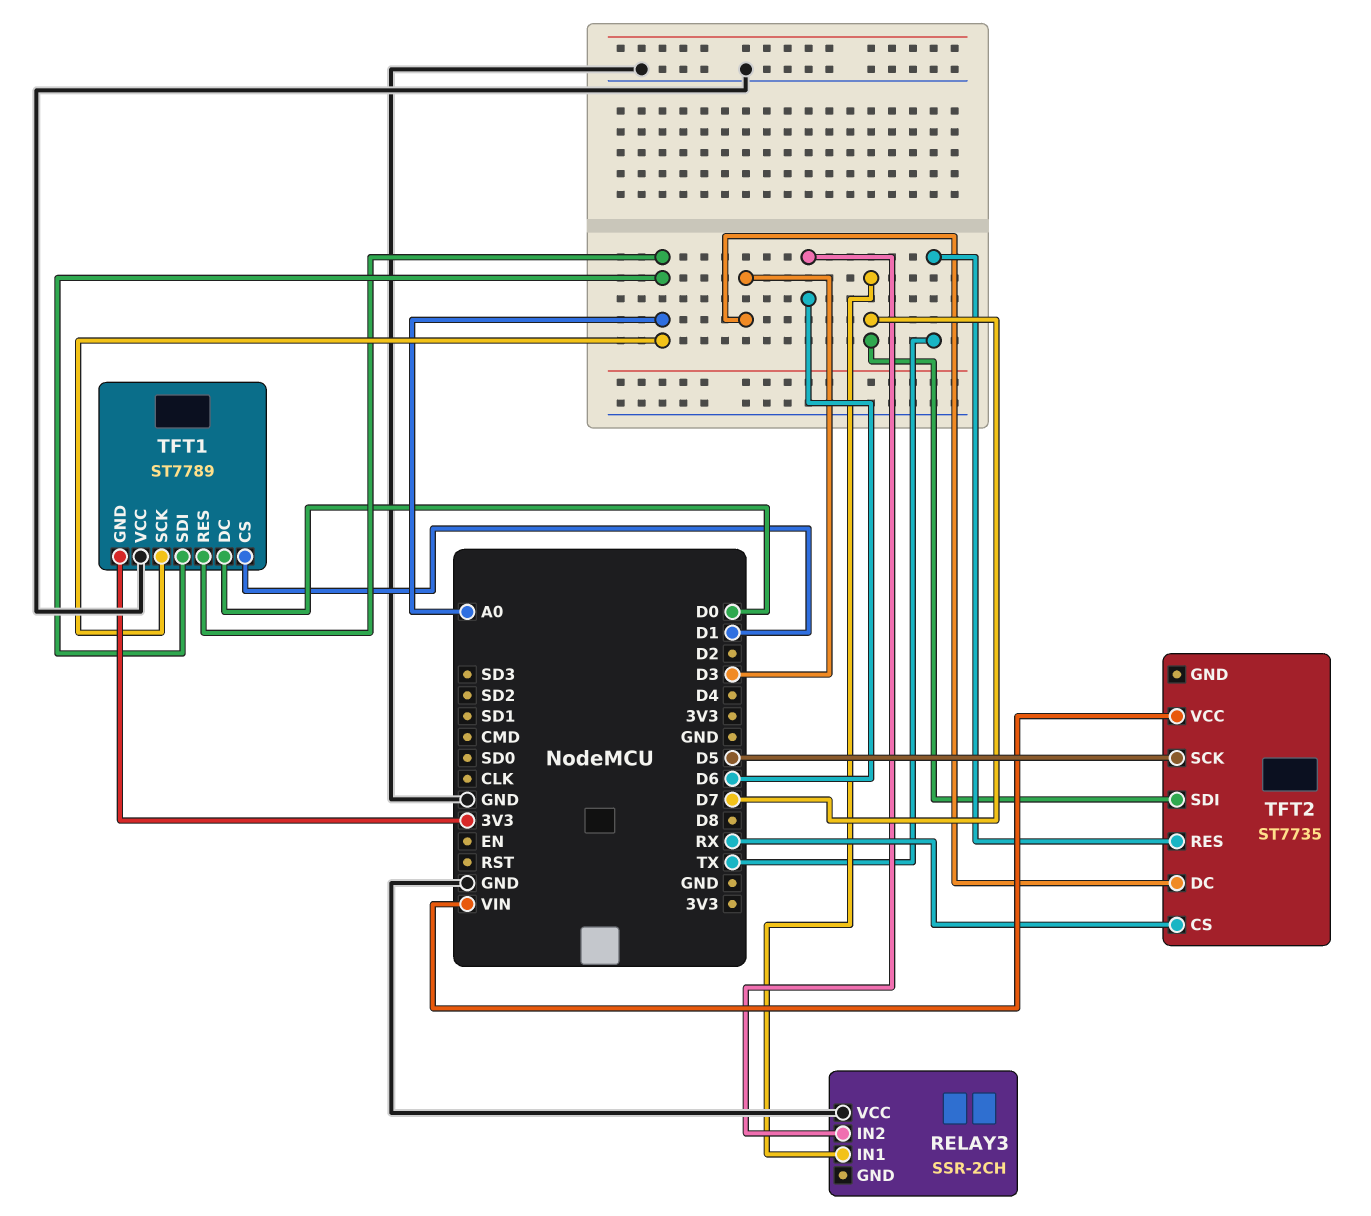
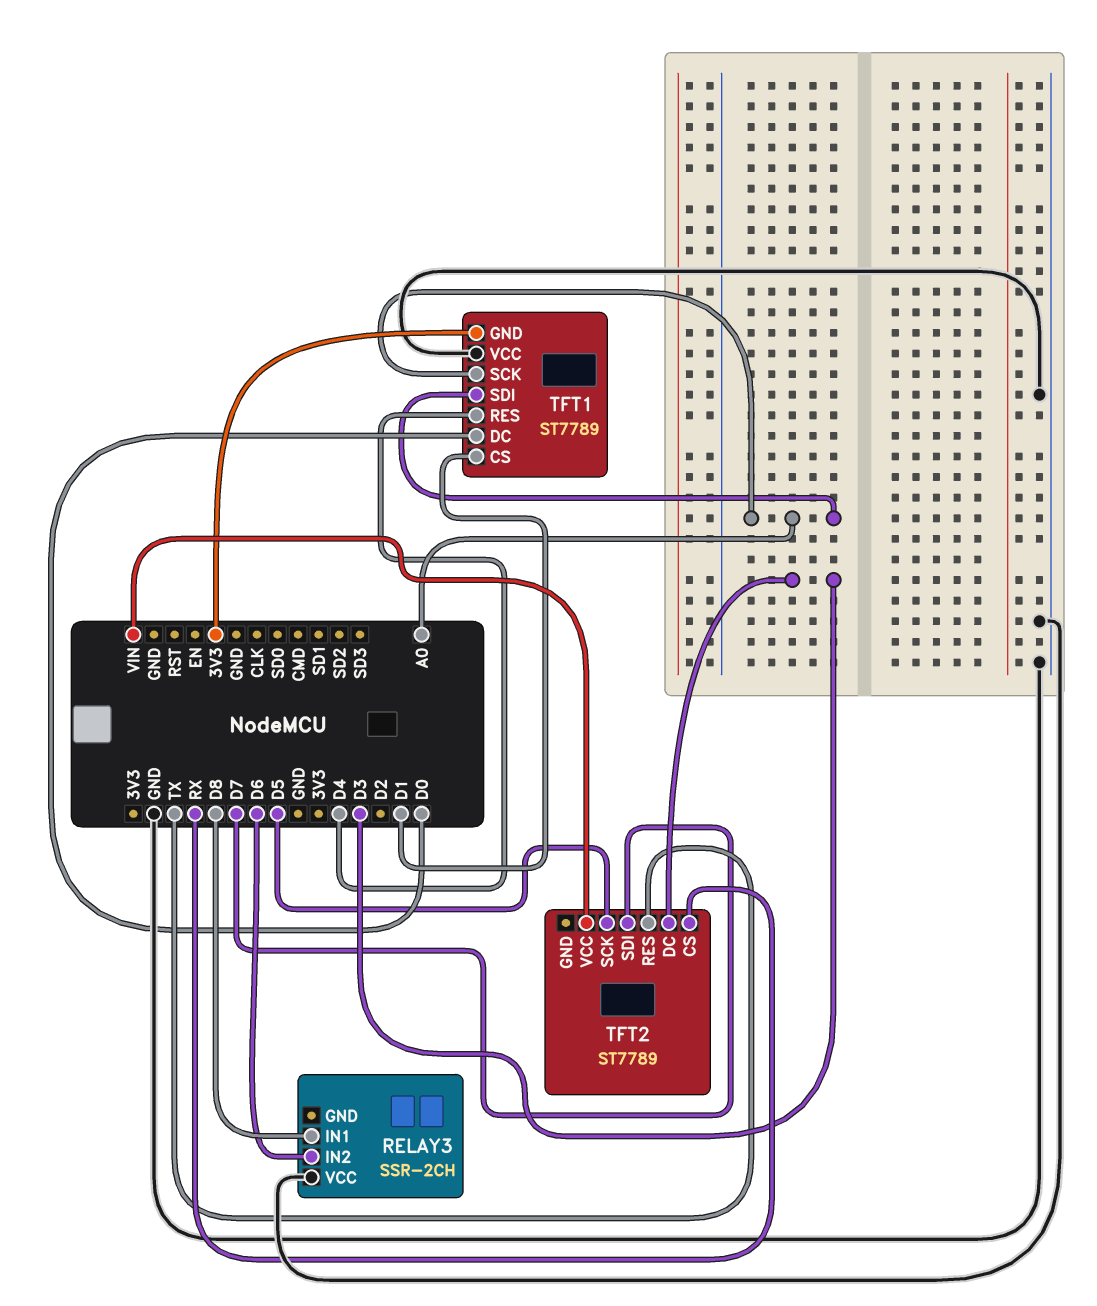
RELAY3 pin IN1: D7 -> D8
TFT1 pin RES: A0 -> D4
TFT2: ST7735 -> ST7789

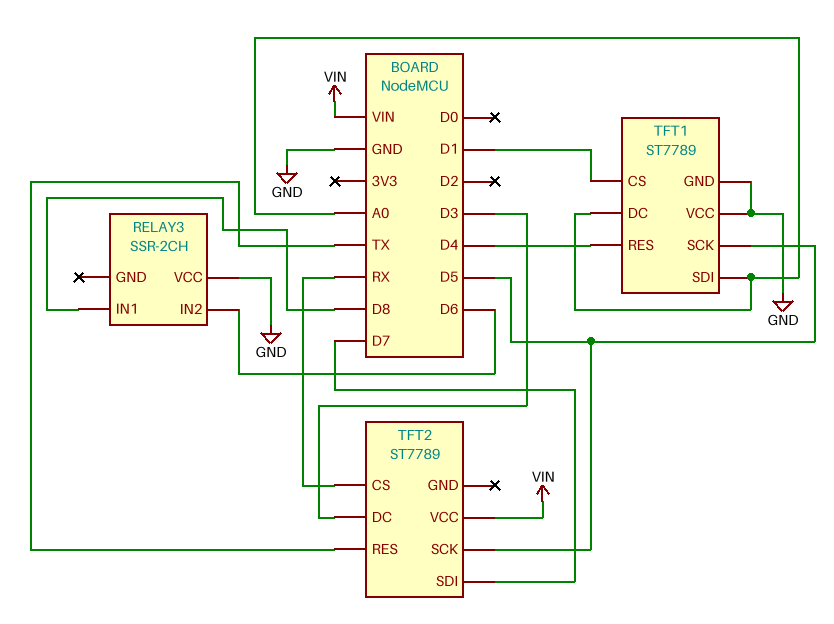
TFT1 pin DC: D0 -> A0
TFT1 pin GND: 3V3 -> GND
TFT1 pin SCK: A0 -> D5

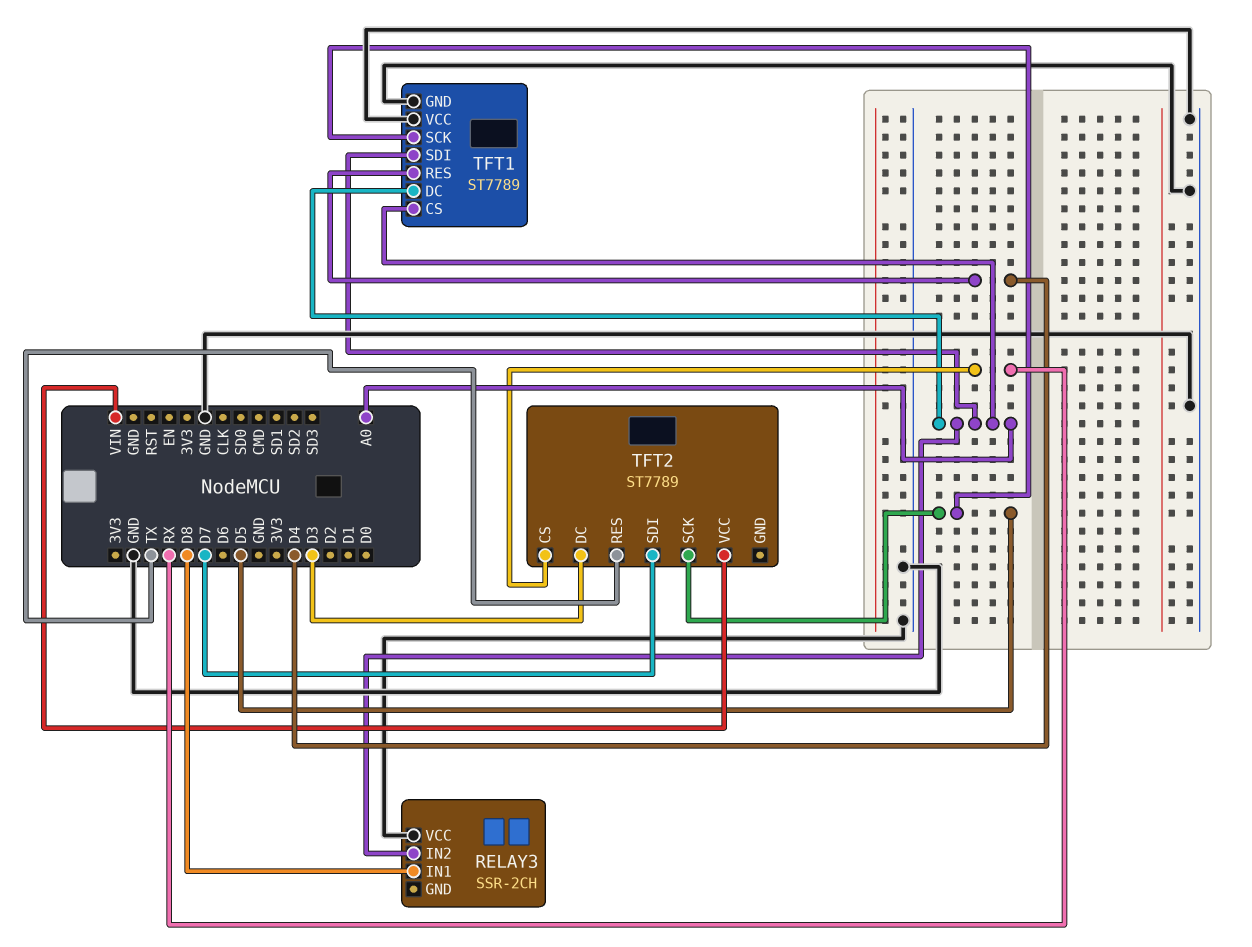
RELAY3 pin IN2: D6 -> A0
TFT1 pin CS: D1 -> A0

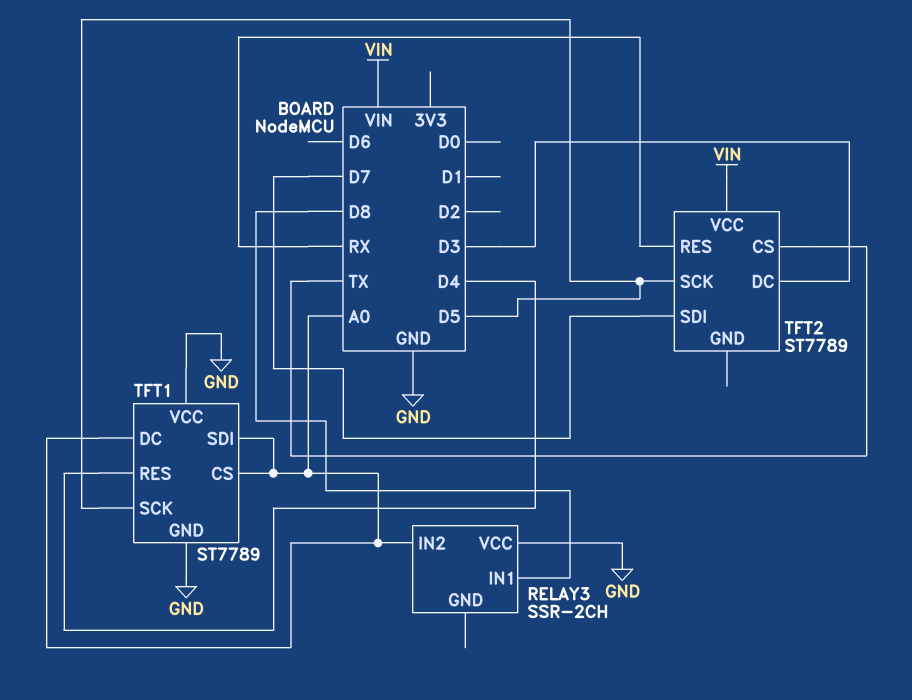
TFT2 pin CS: RX -> TX
TFT2 pin RES: TX -> RX

